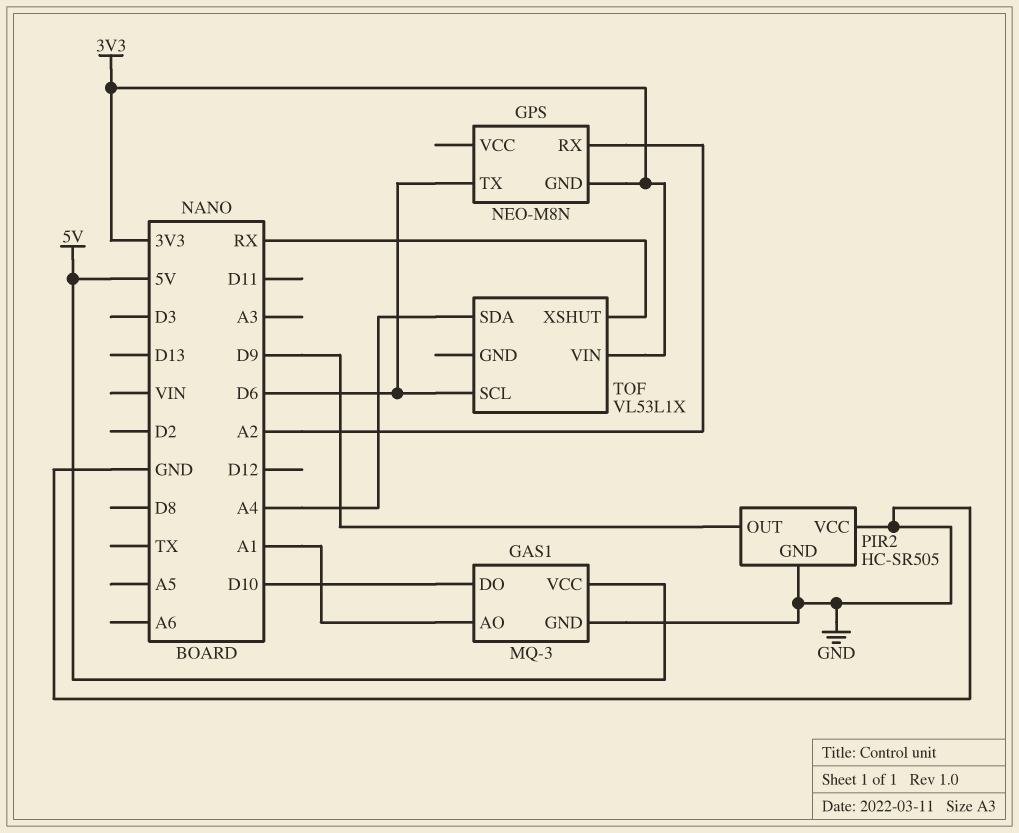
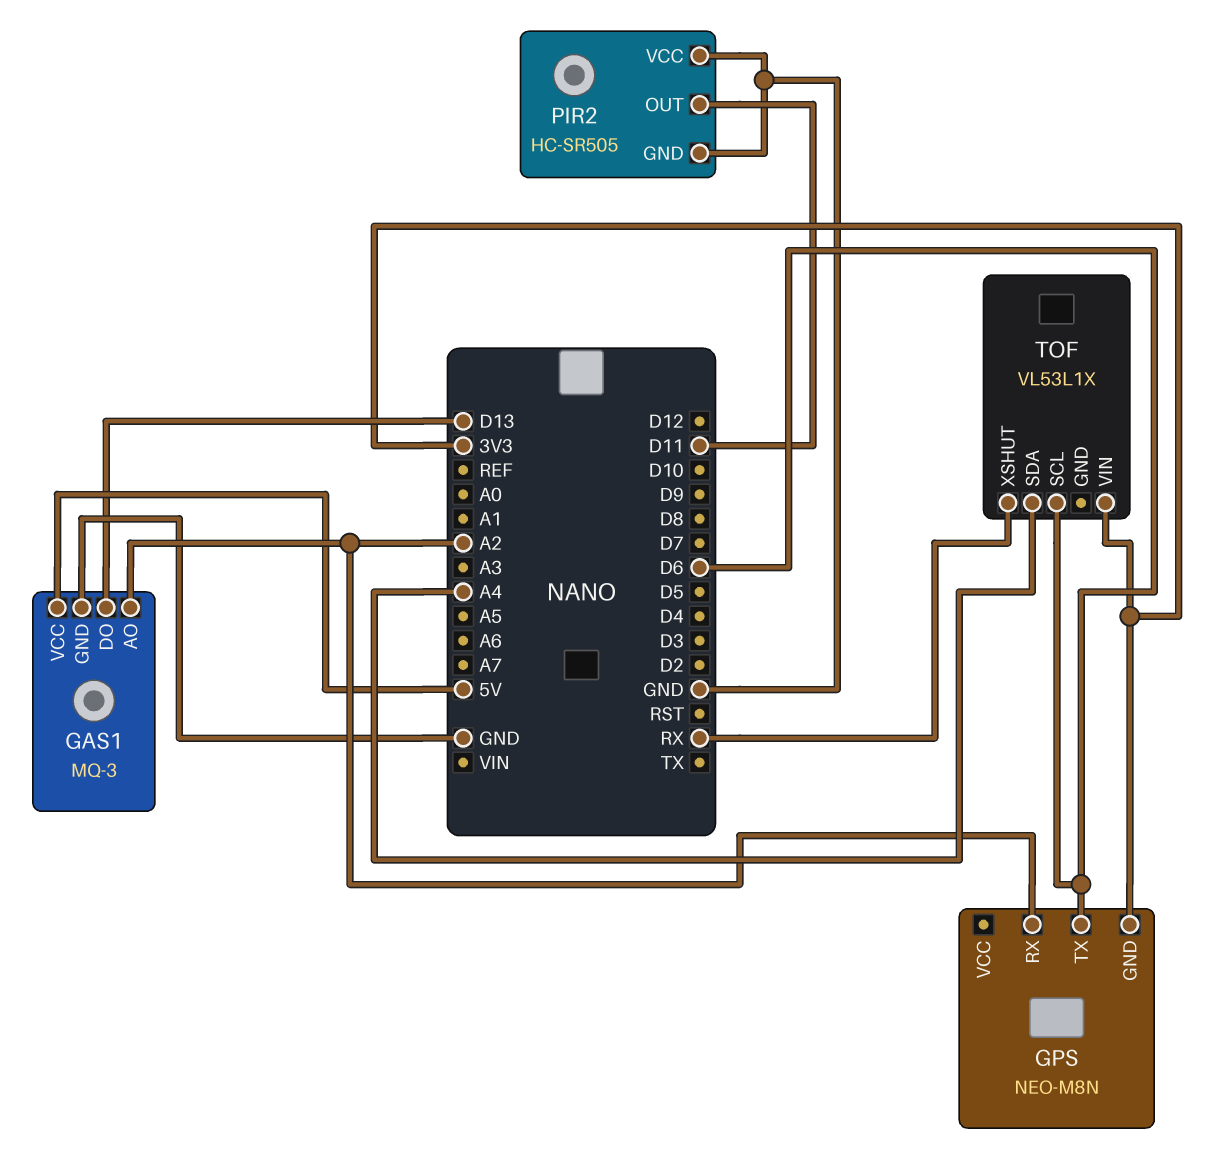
GAS1 pin AO: A1 -> A2
GAS1 pin DO: D10 -> D13
PIR2 pin OUT: D9 -> D11

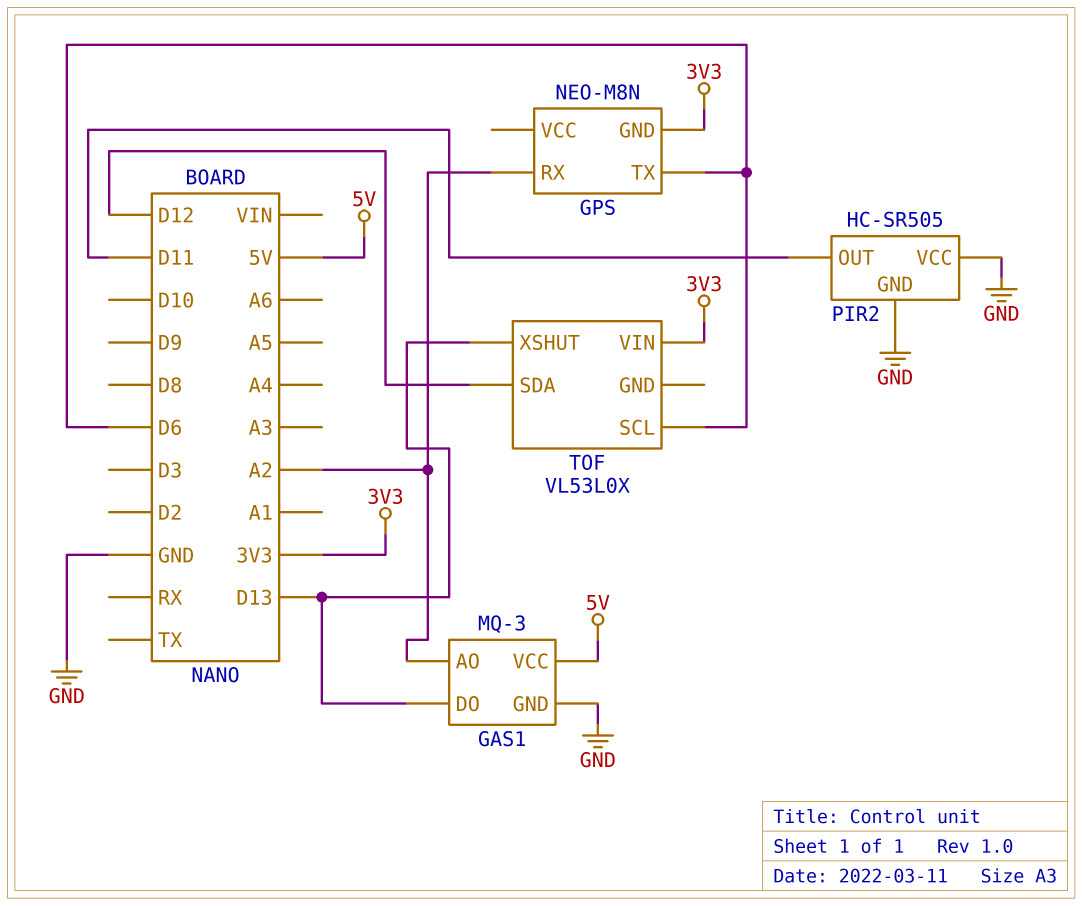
TOF: VL53L1X -> VL53L0X
TOF pin SDA: A4 -> D12
TOF pin XSHUT: RX -> D13

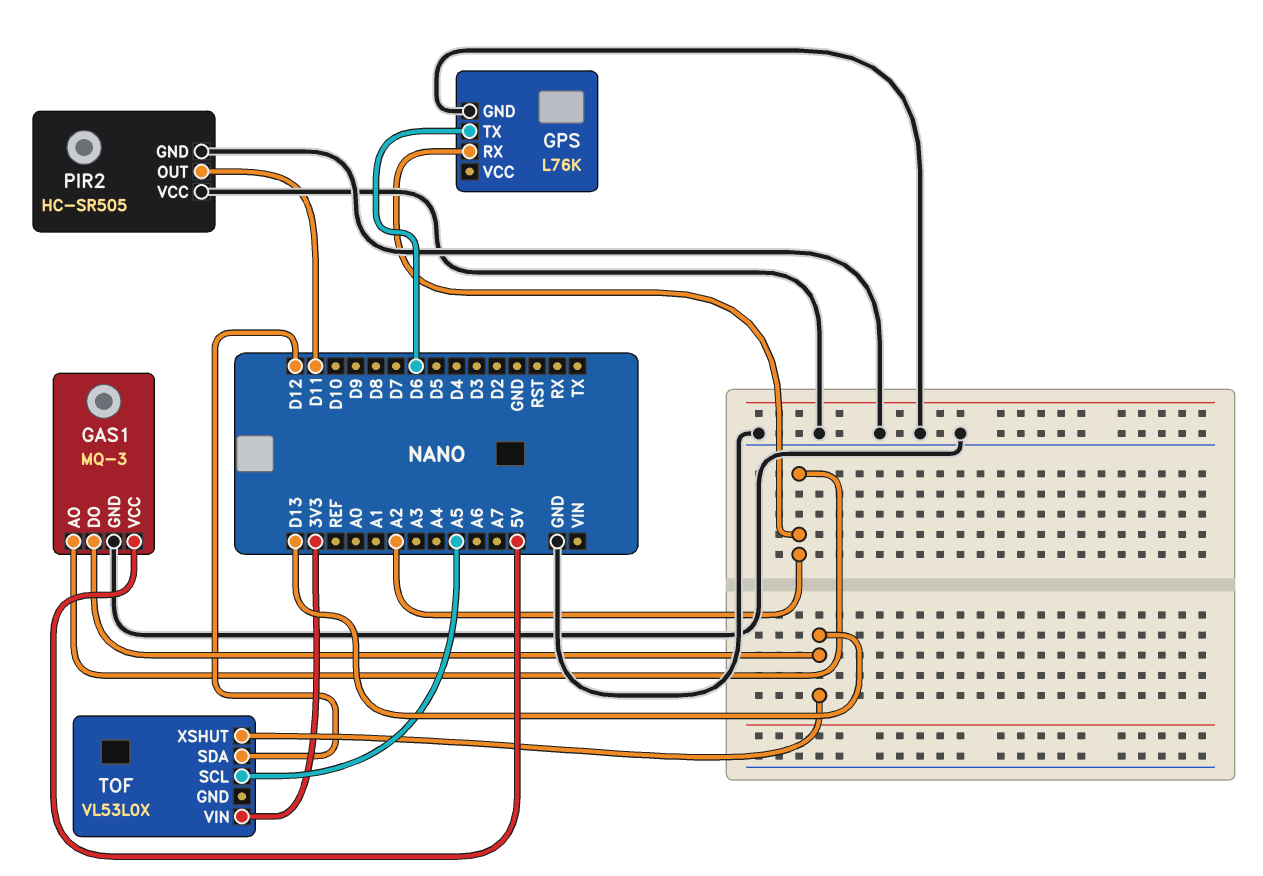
GPS: NEO-M8N -> L76K
GPS pin GND: 3V3 -> GND
TOF pin SCL: D6 -> A5

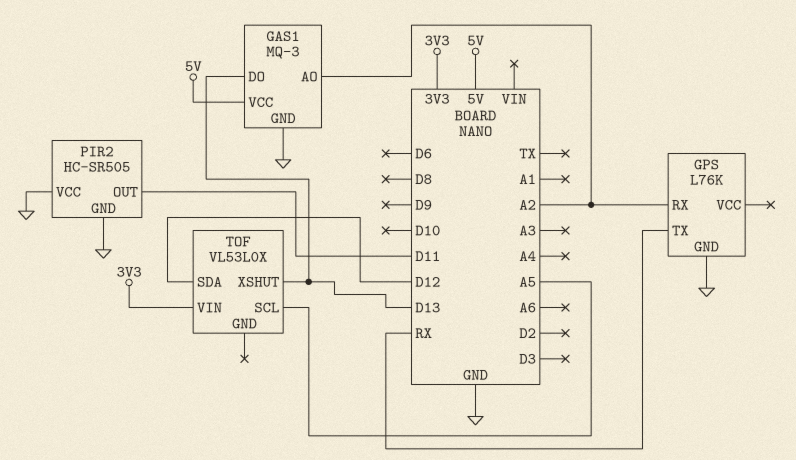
GPS pin TX: D6 -> RX

